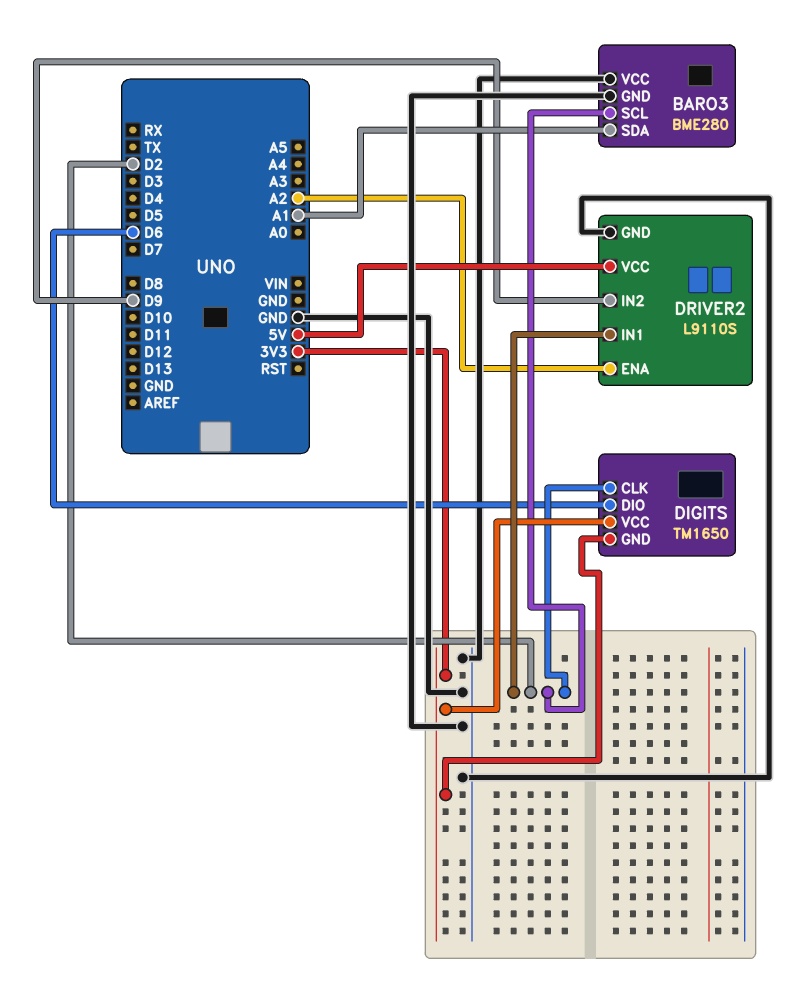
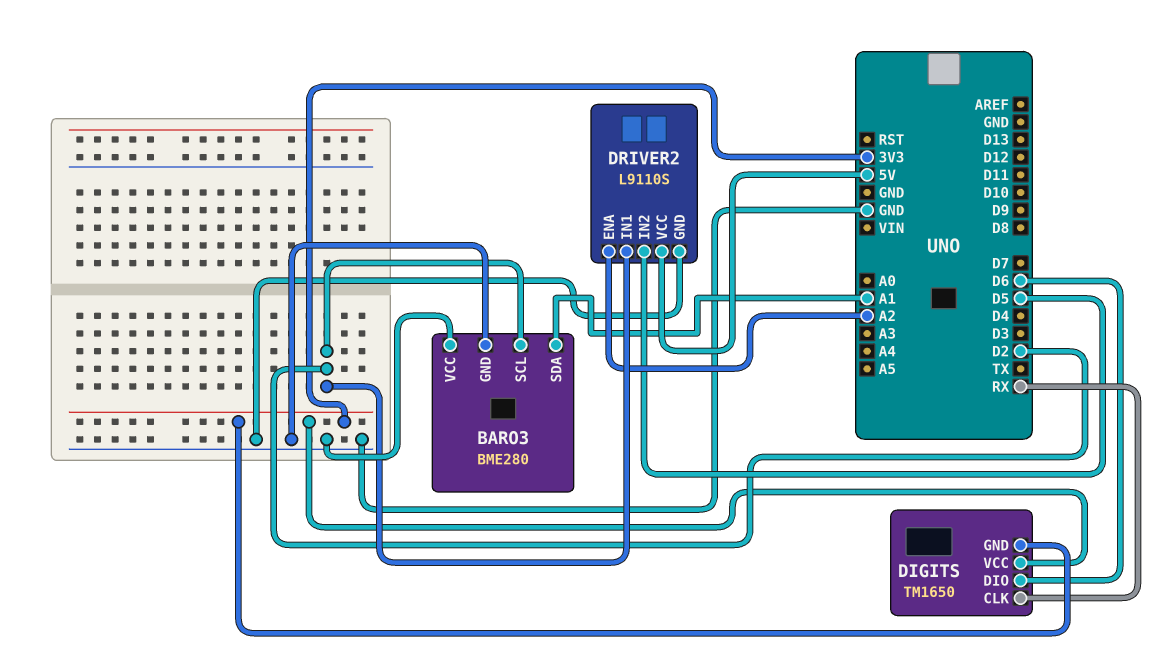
DIGITS pin CLK: D2 -> RX
DRIVER2 pin IN2: D9 -> D5

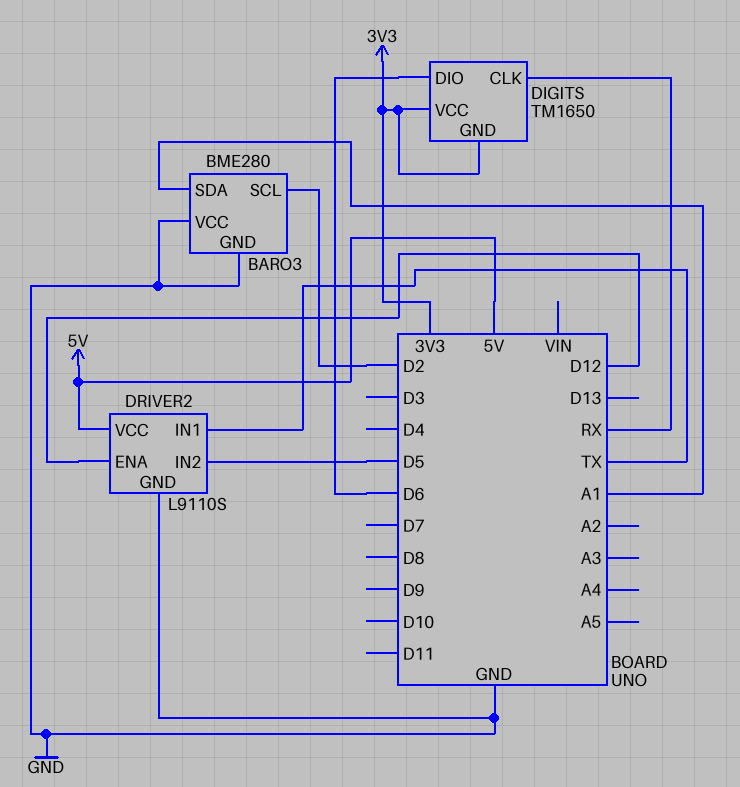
DRIVER2 pin ENA: A2 -> D12
DRIVER2 pin IN1: D2 -> TX

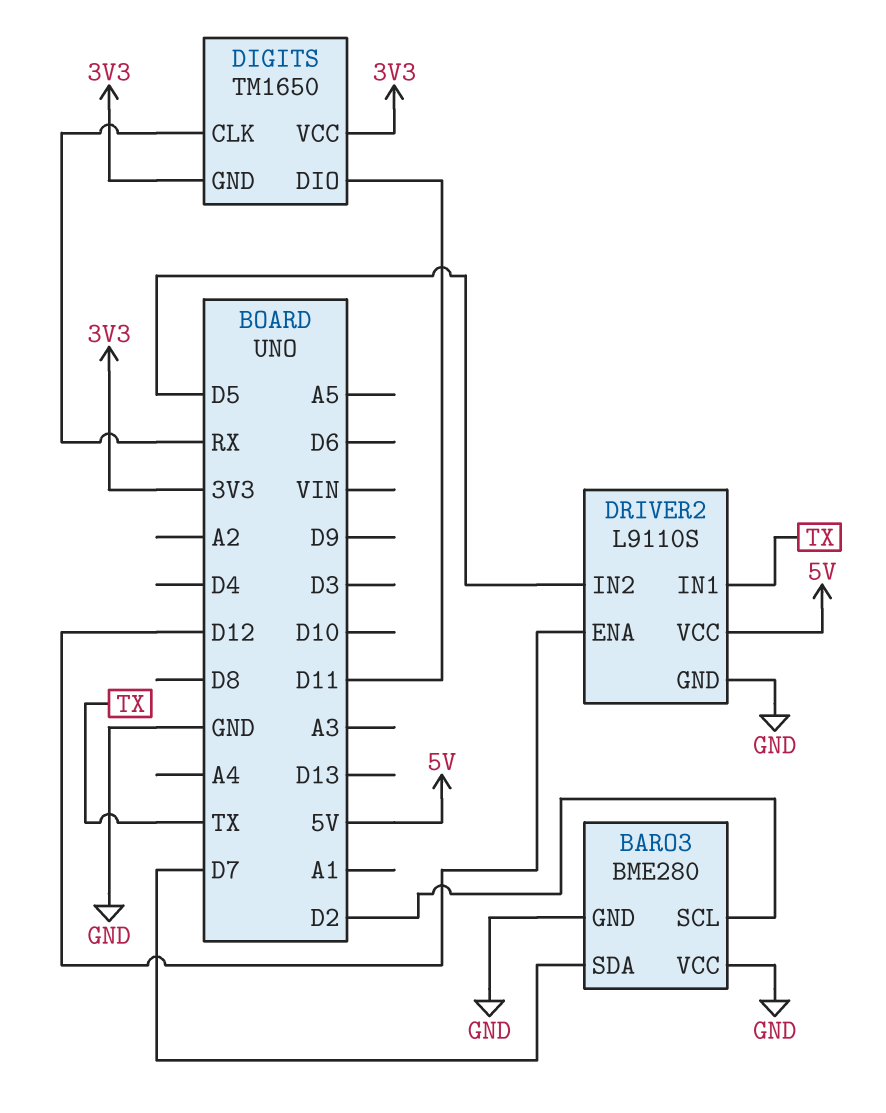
BARO3 pin SDA: A1 -> D7
DIGITS pin DIO: D6 -> D11

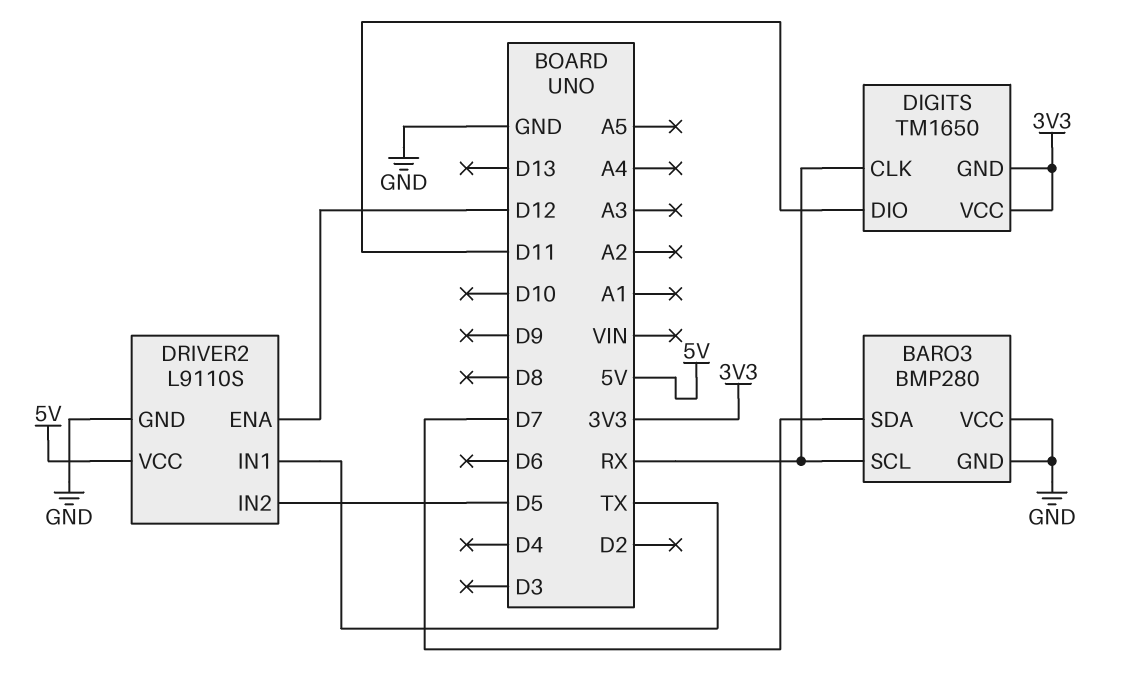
BARO3: BME280 -> BMP280
BARO3 pin SCL: D2 -> RX

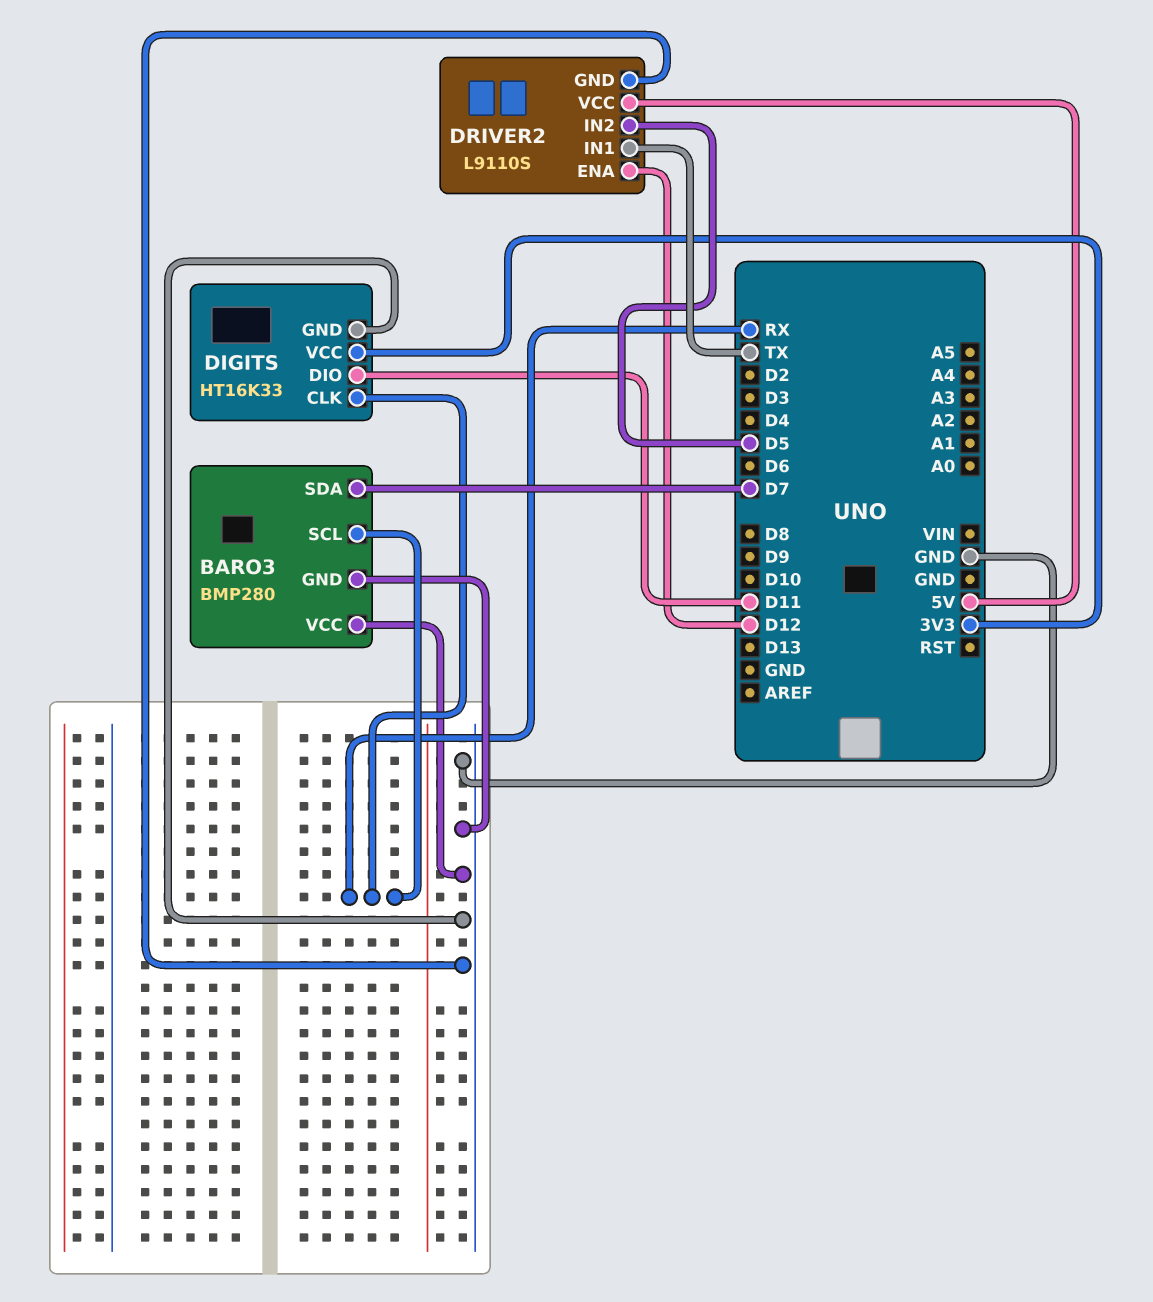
DIGITS: TM1650 -> HT16K33
DIGITS pin GND: 3V3 -> GND

